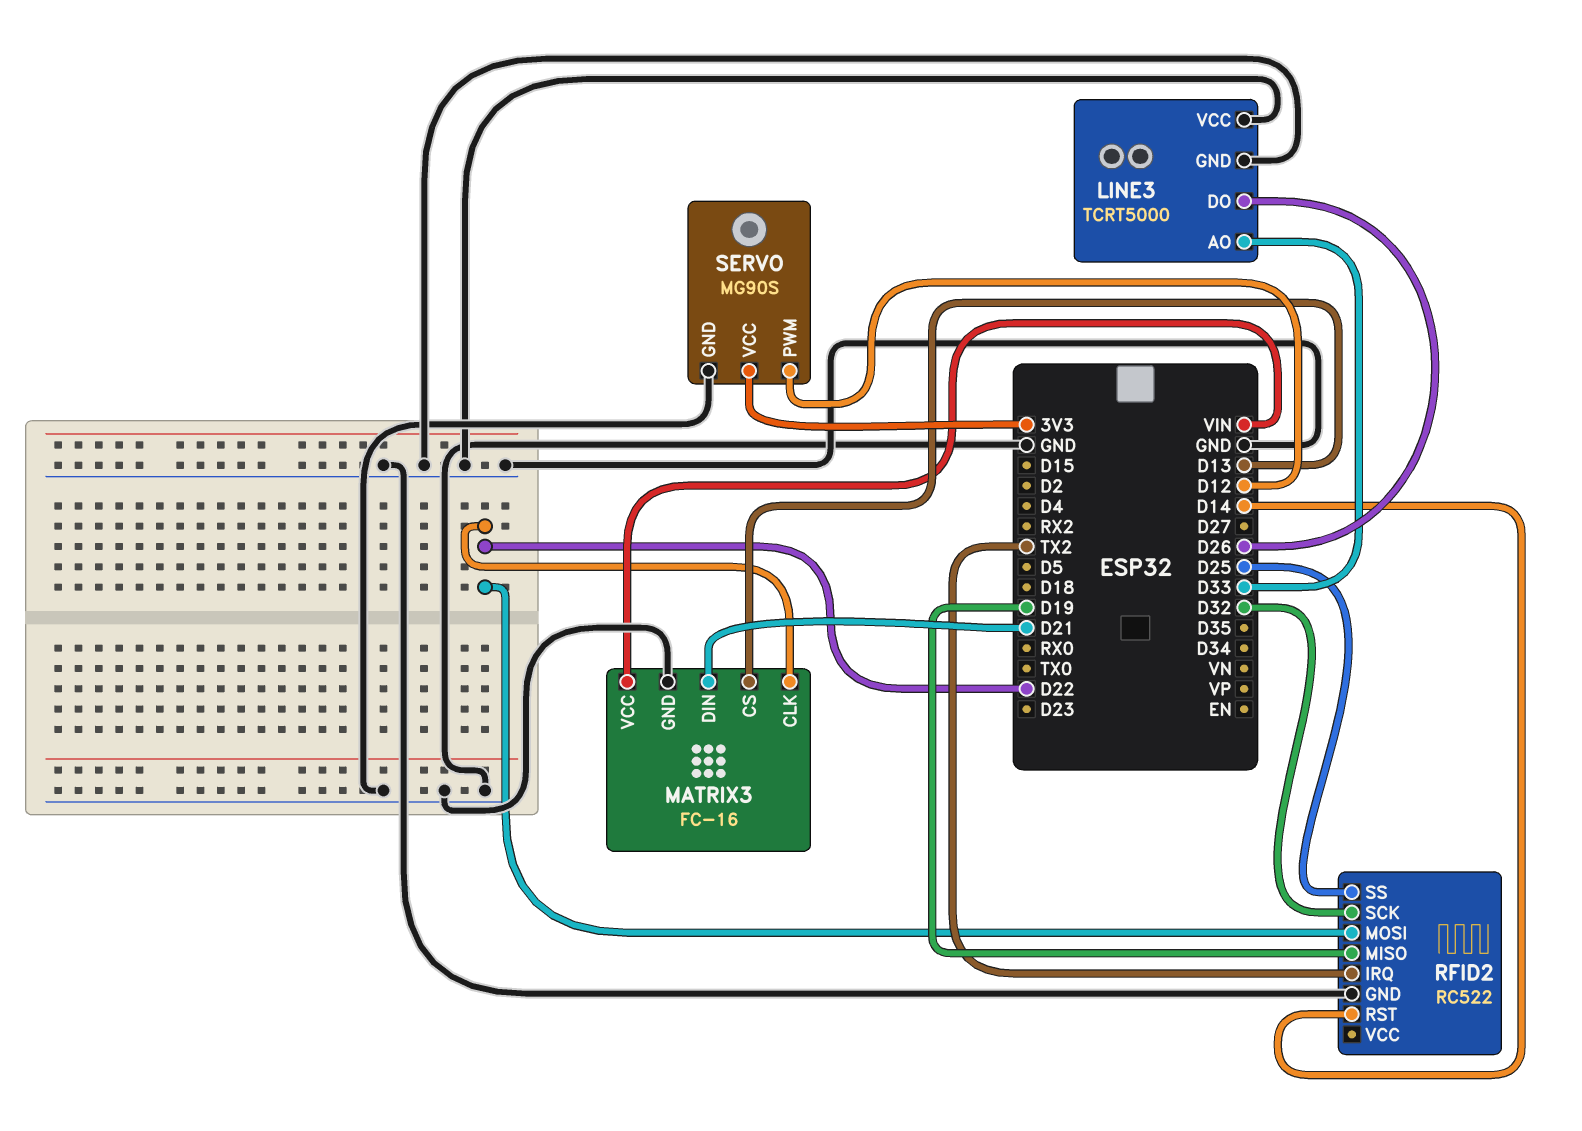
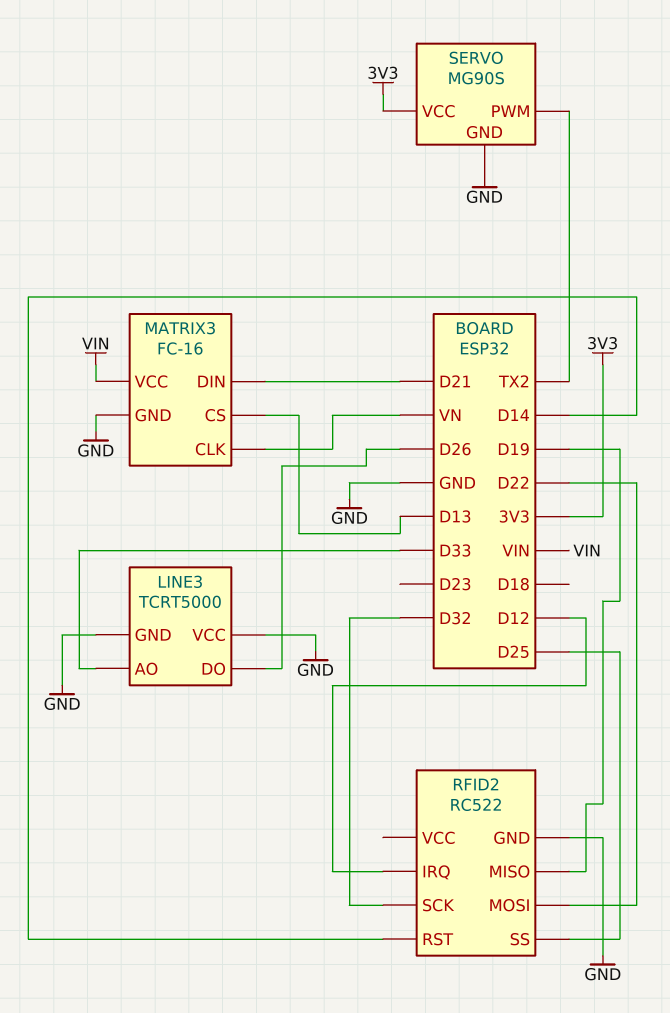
MATRIX3 pin CLK: D22 -> VN
RFID2 pin IRQ: TX2 -> D12
SERVO pin PWM: D12 -> TX2

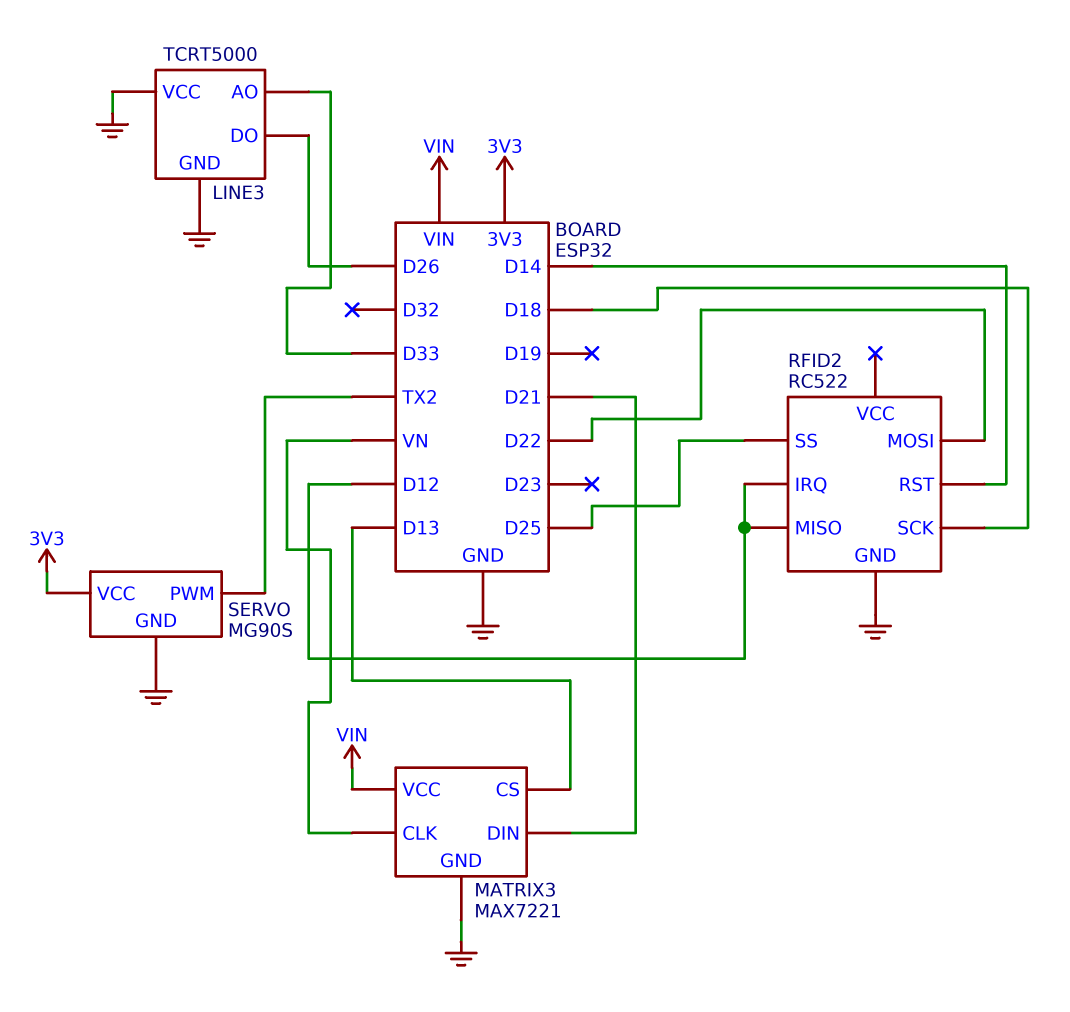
MATRIX3: FC-16 -> MAX7221
RFID2 pin MISO: D19 -> D12
RFID2 pin SCK: D32 -> D18

